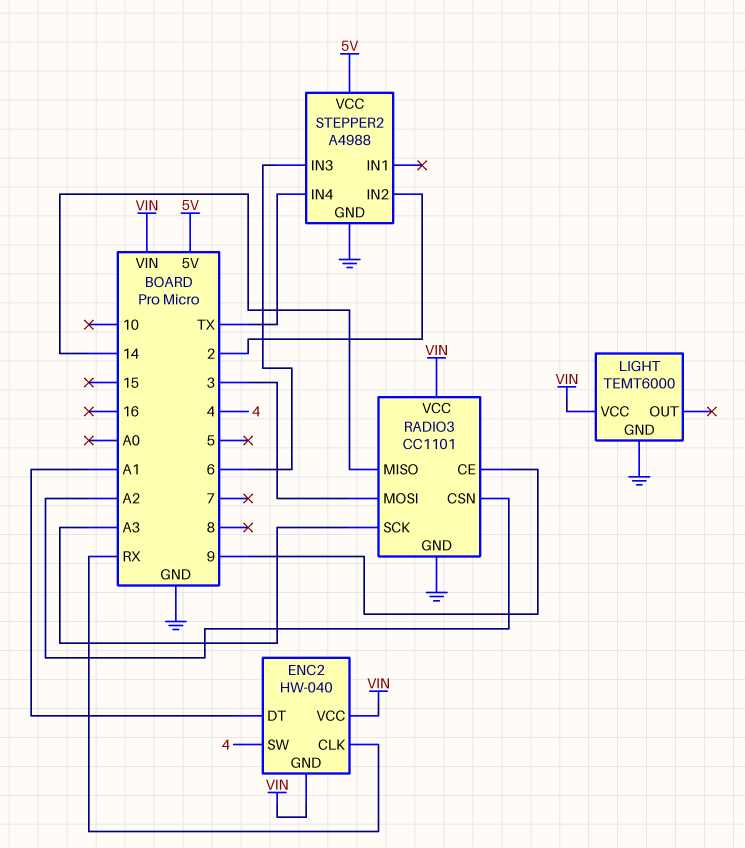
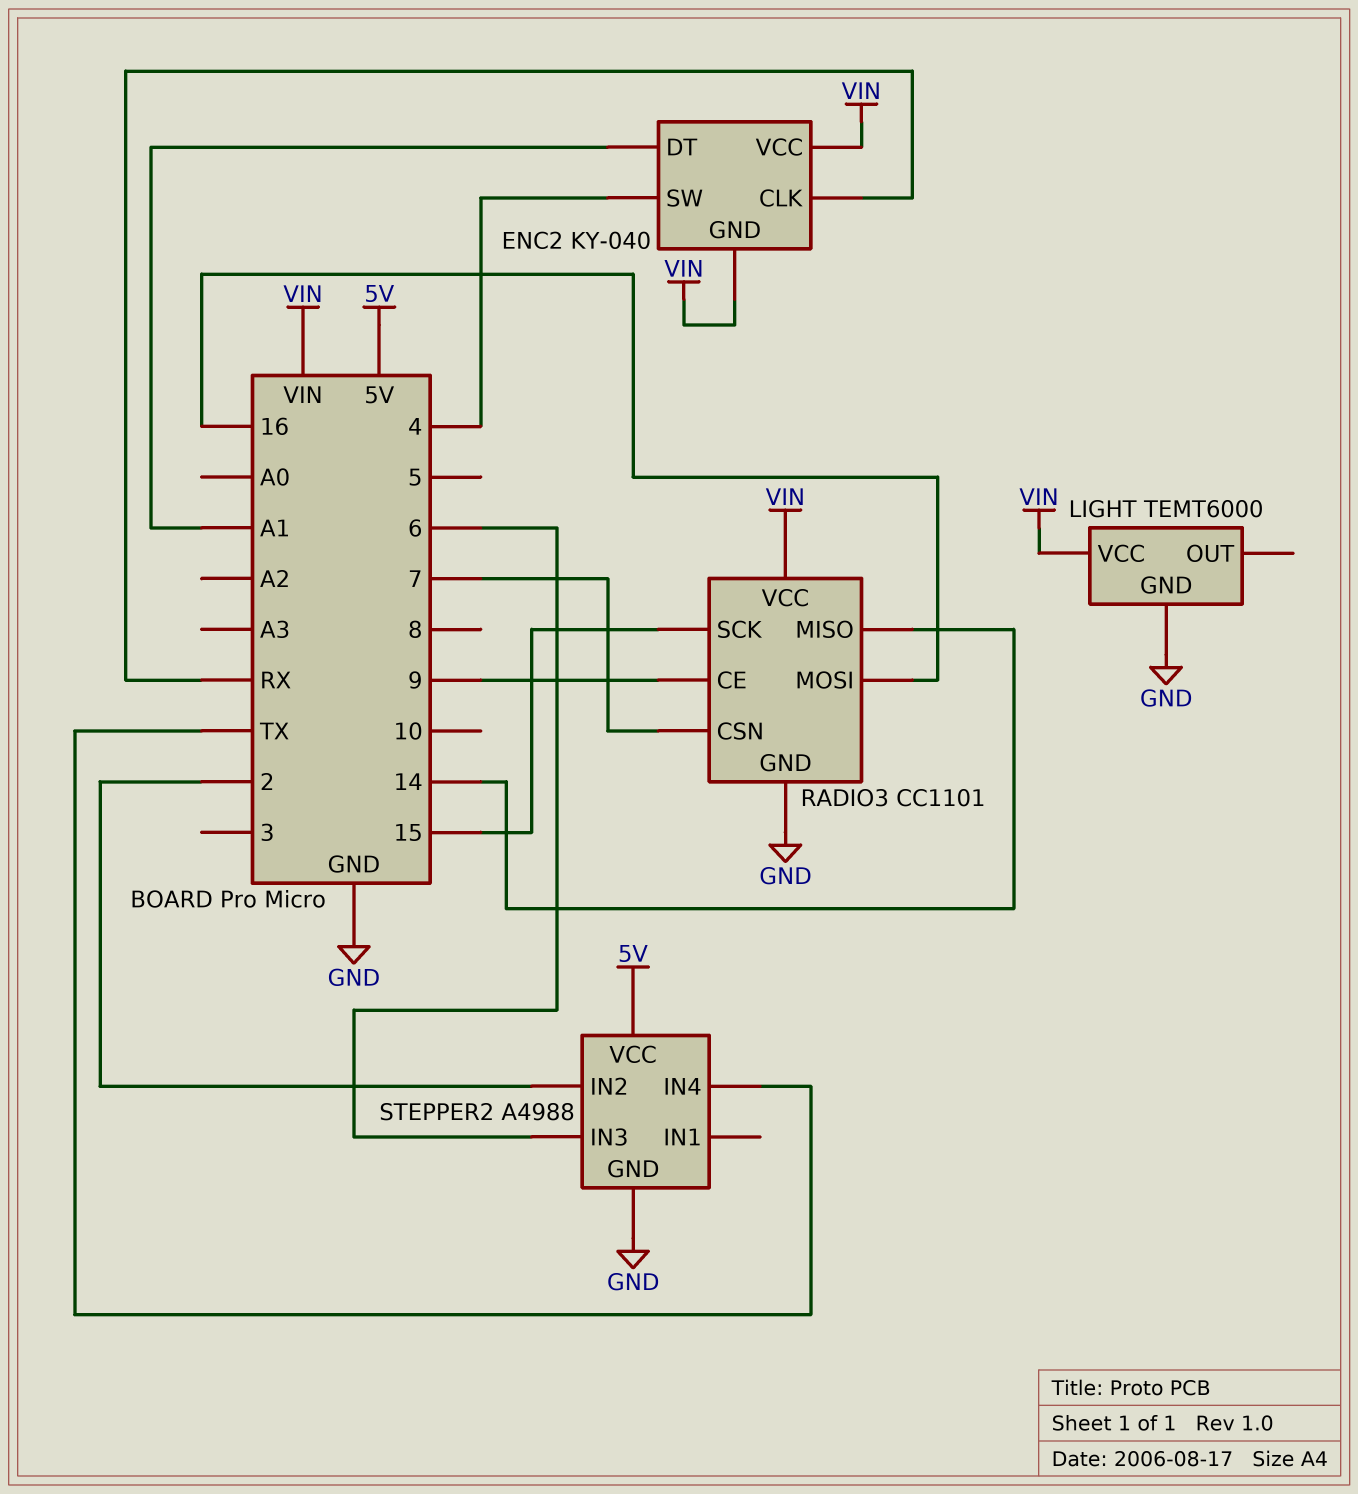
ENC2: HW-040 -> KY-040
RADIO3 pin CSN: A2 -> 7
RADIO3 pin MOSI: 3 -> 16
RADIO3 pin SCK: A3 -> 15

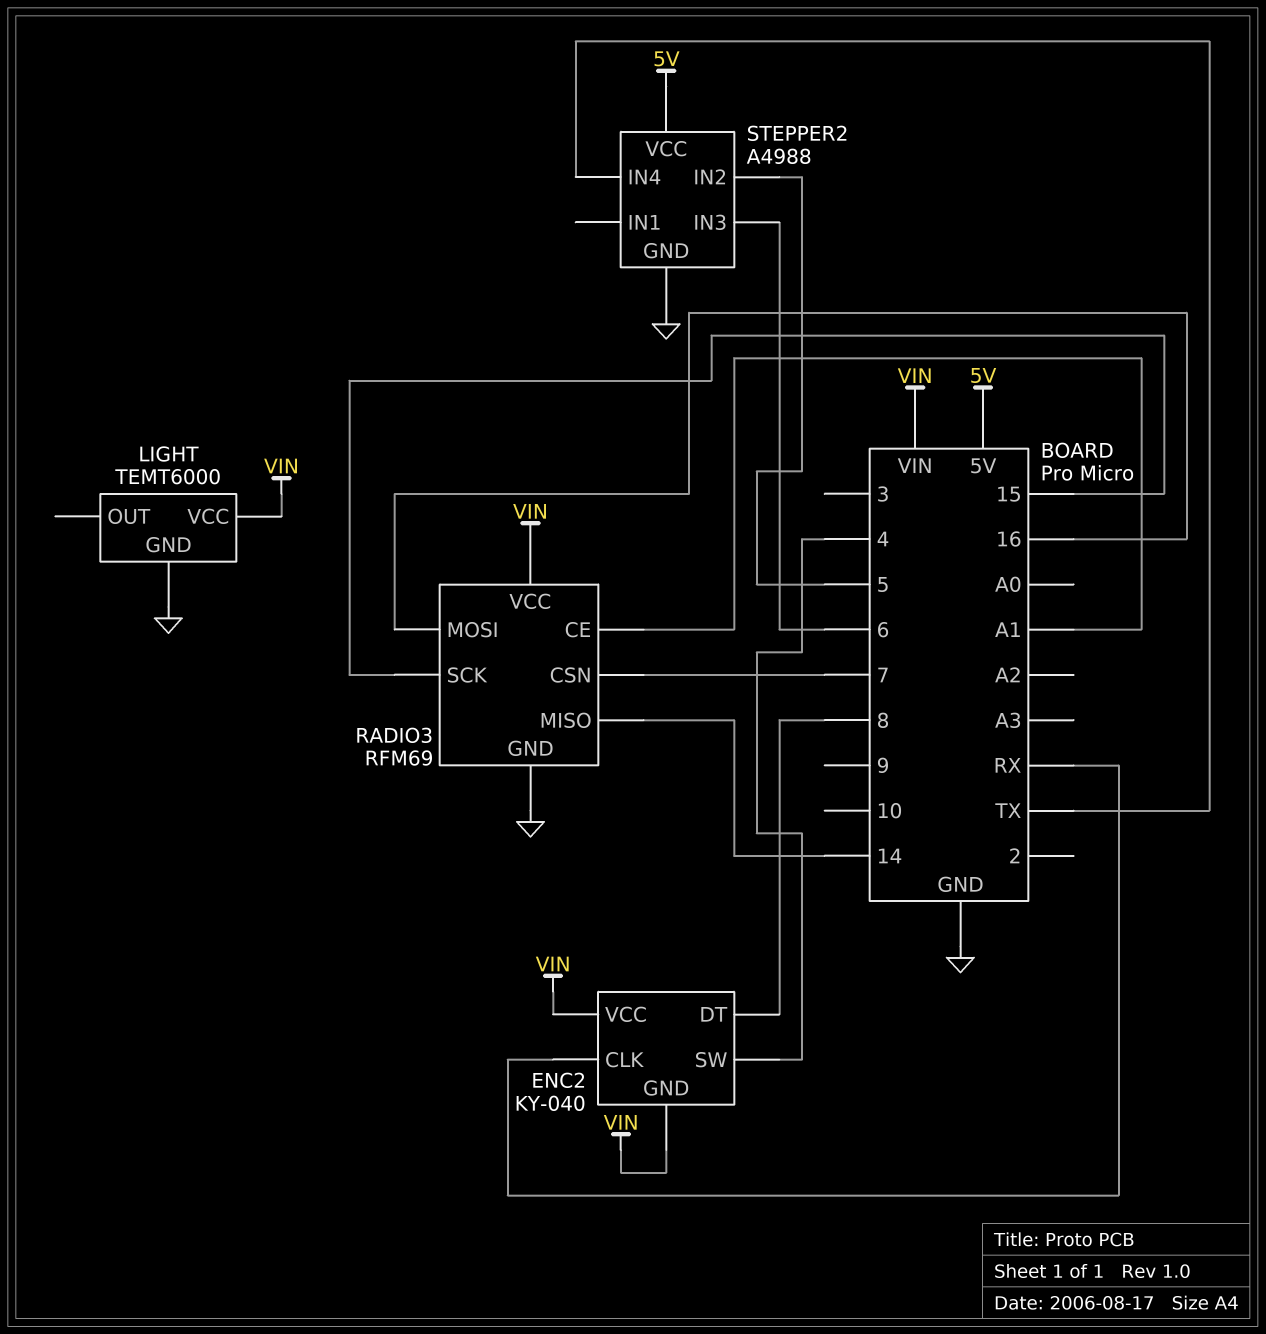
ENC2 pin DT: A1 -> 8
RADIO3: CC1101 -> RFM69
RADIO3 pin CE: 9 -> A1
STEPPER2 pin IN2: 2 -> 5

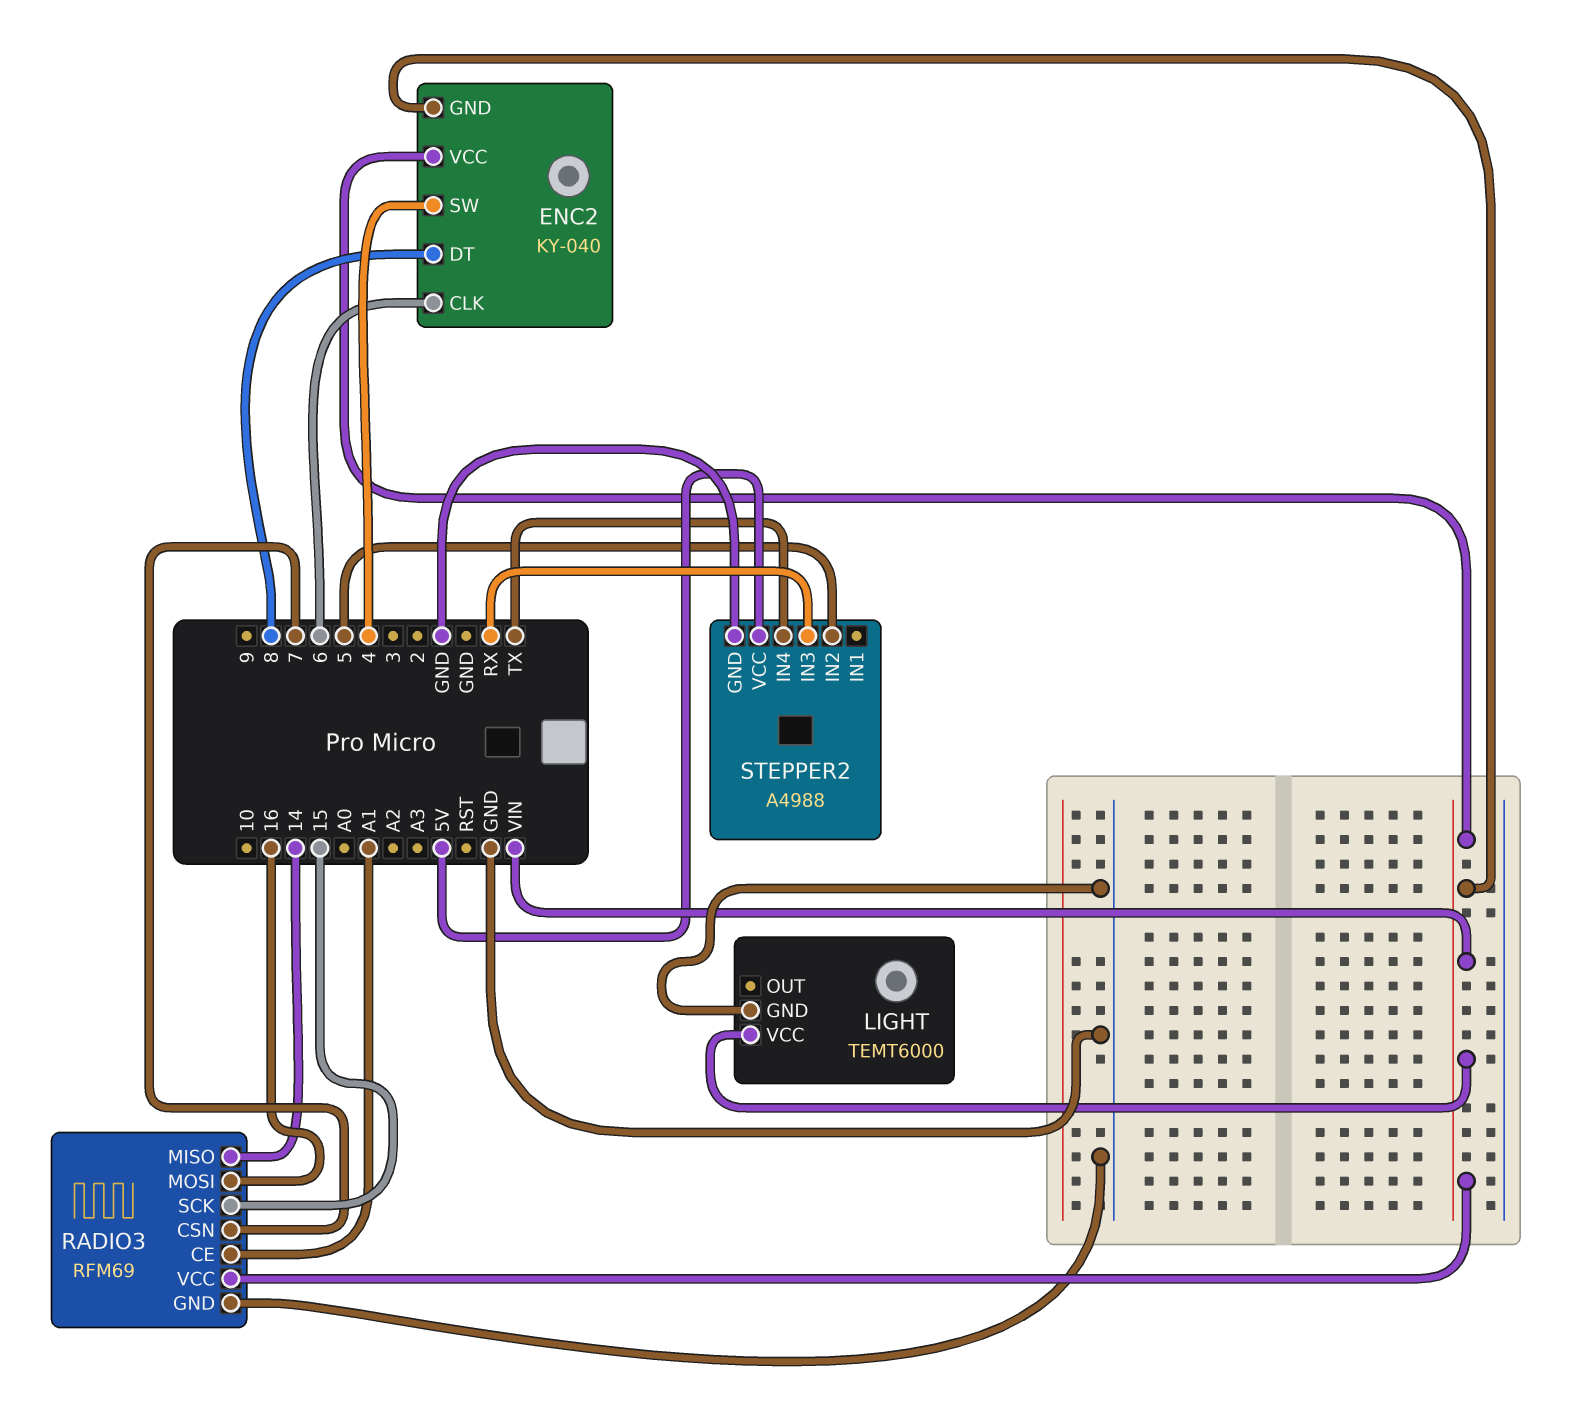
ENC2 pin CLK: RX -> 6
STEPPER2 pin IN3: 6 -> RX

